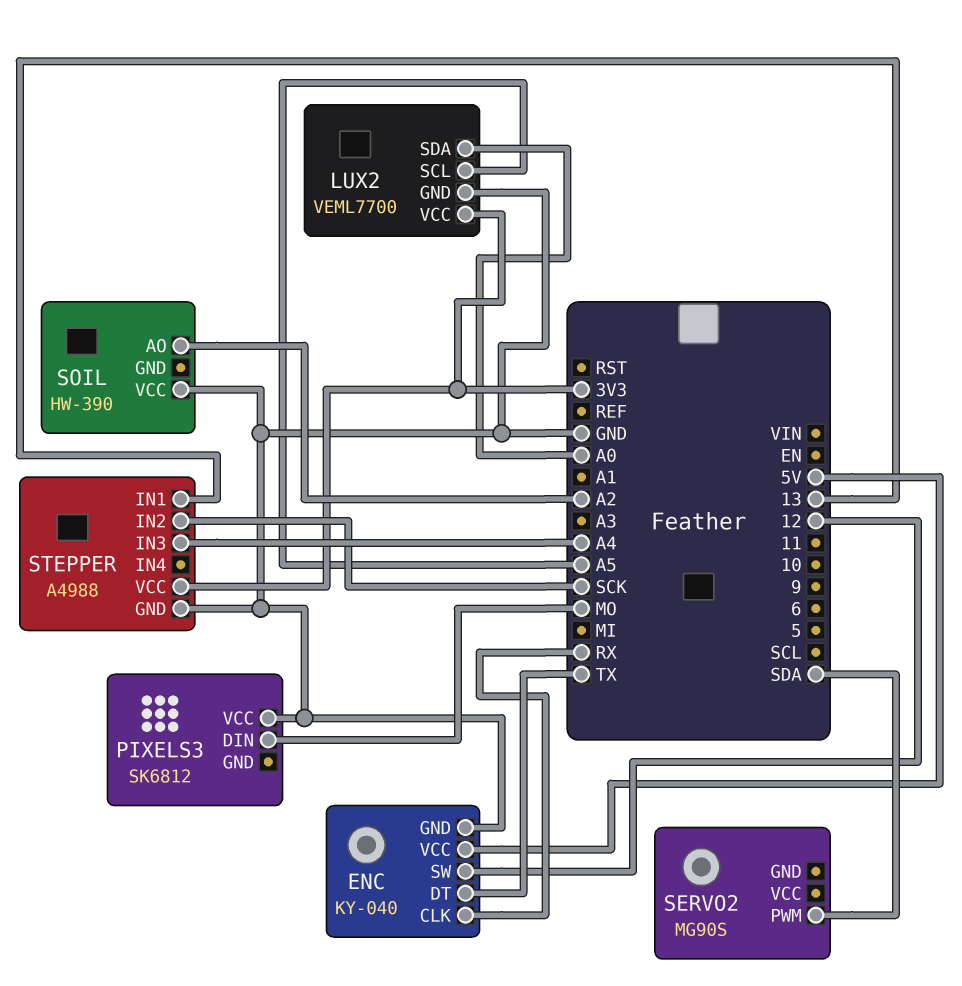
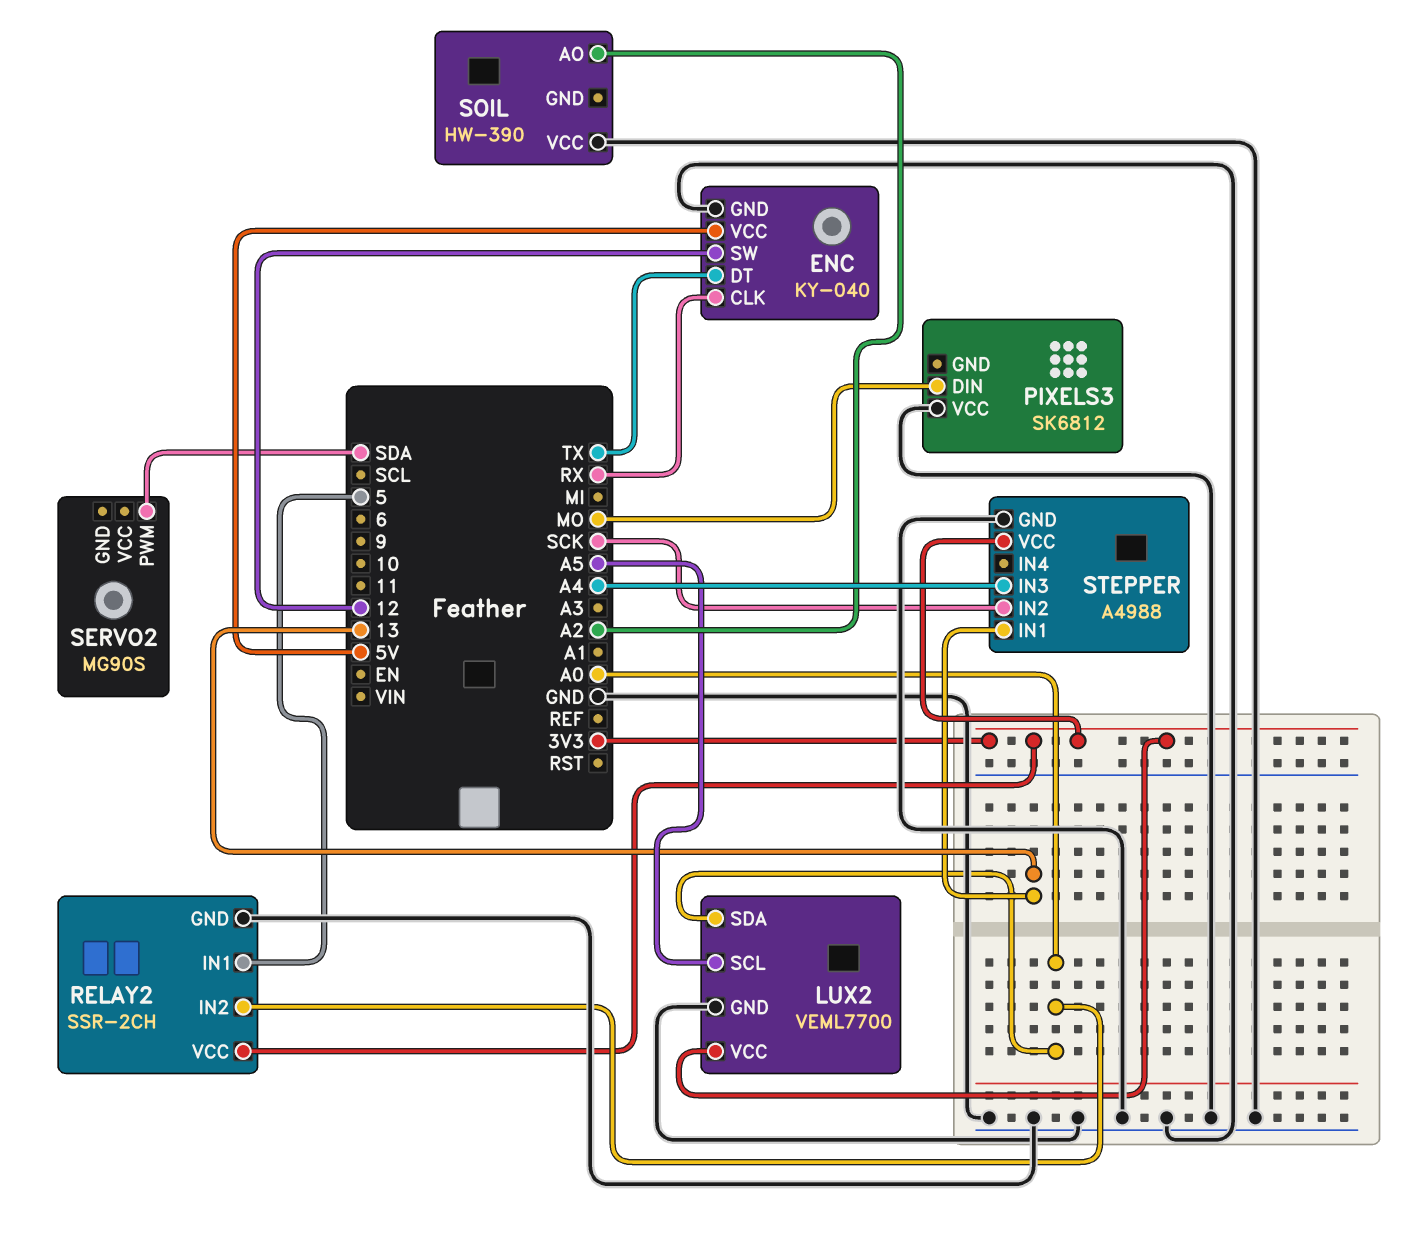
RELAY2: none -> SSR-2CH
RELAY2 pin GND: none -> GND
RELAY2 pin IN1: none -> 5
RELAY2 pin IN2: none -> A0
RELAY2 pin VCC: none -> 3V3

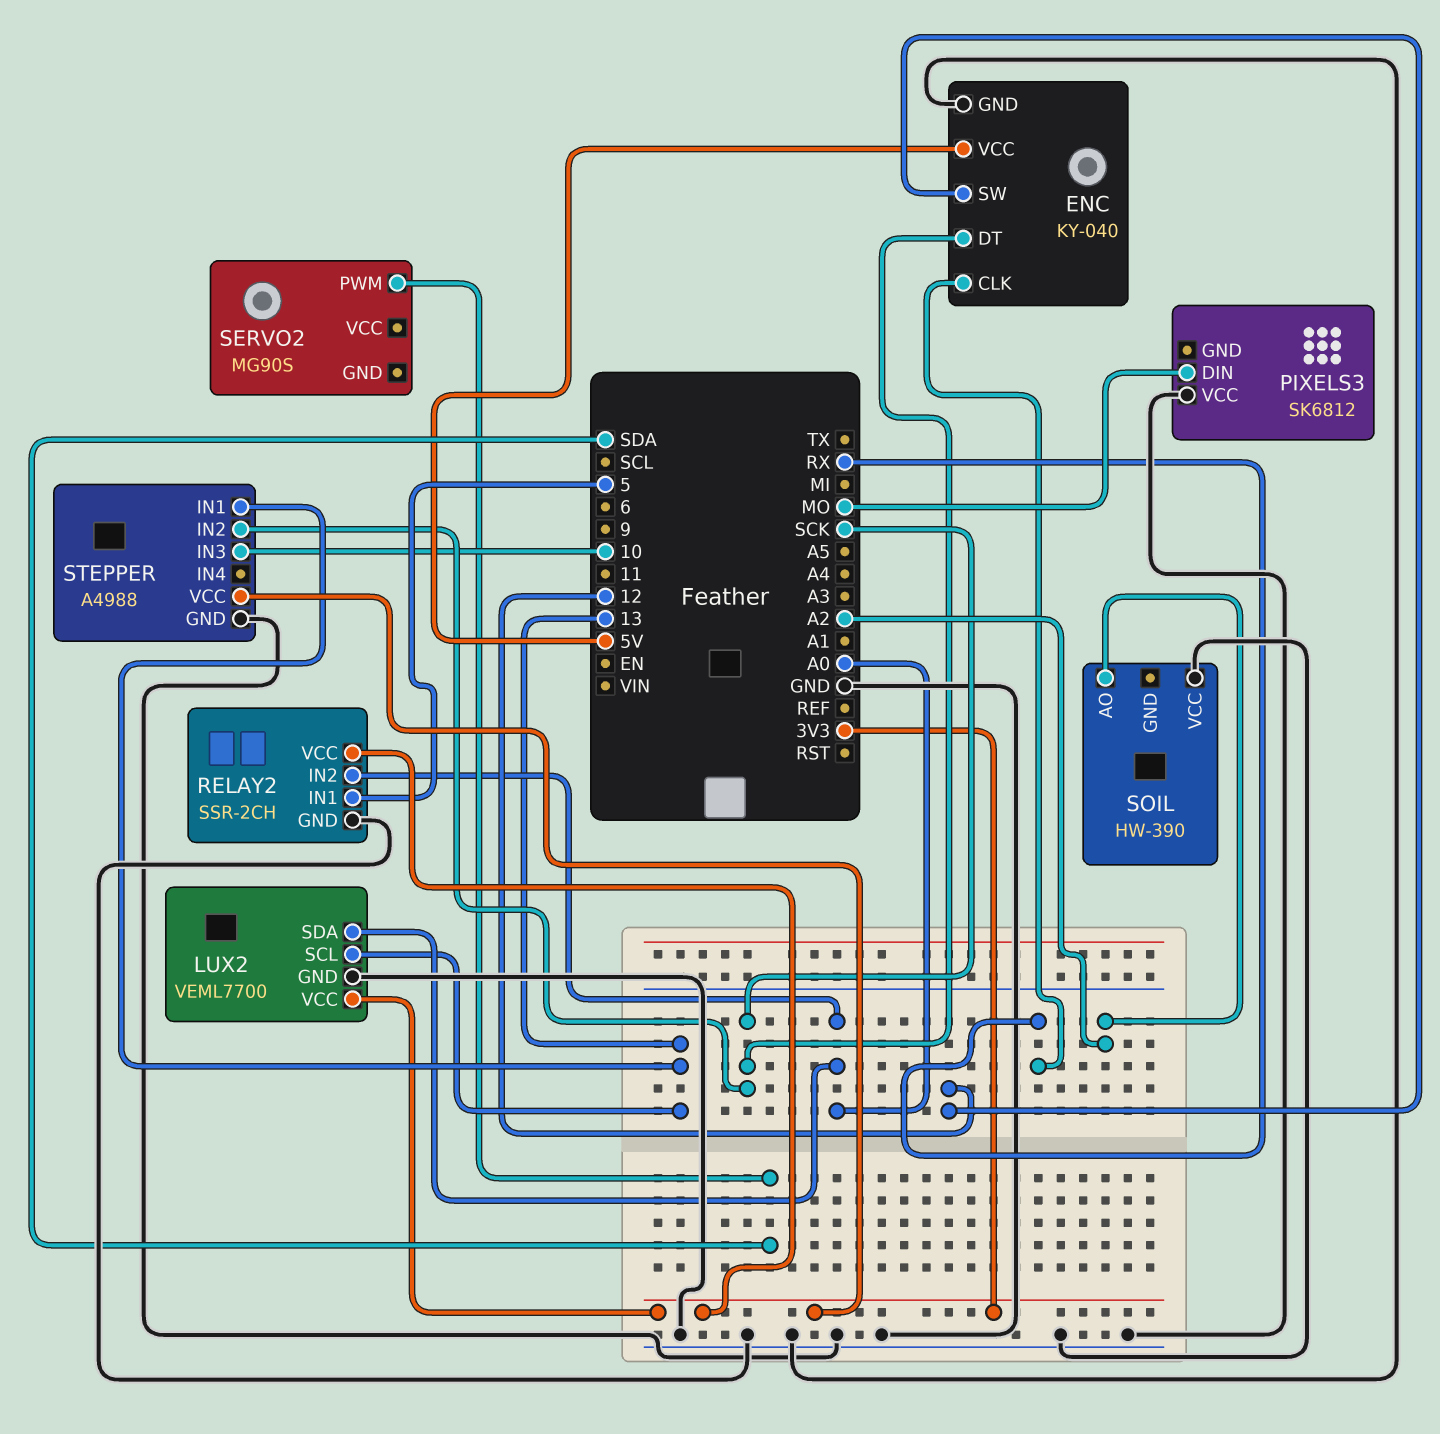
ENC pin DT: TX -> SCK
LUX2 pin SCL: A5 -> 13
STEPPER pin IN3: A4 -> 10

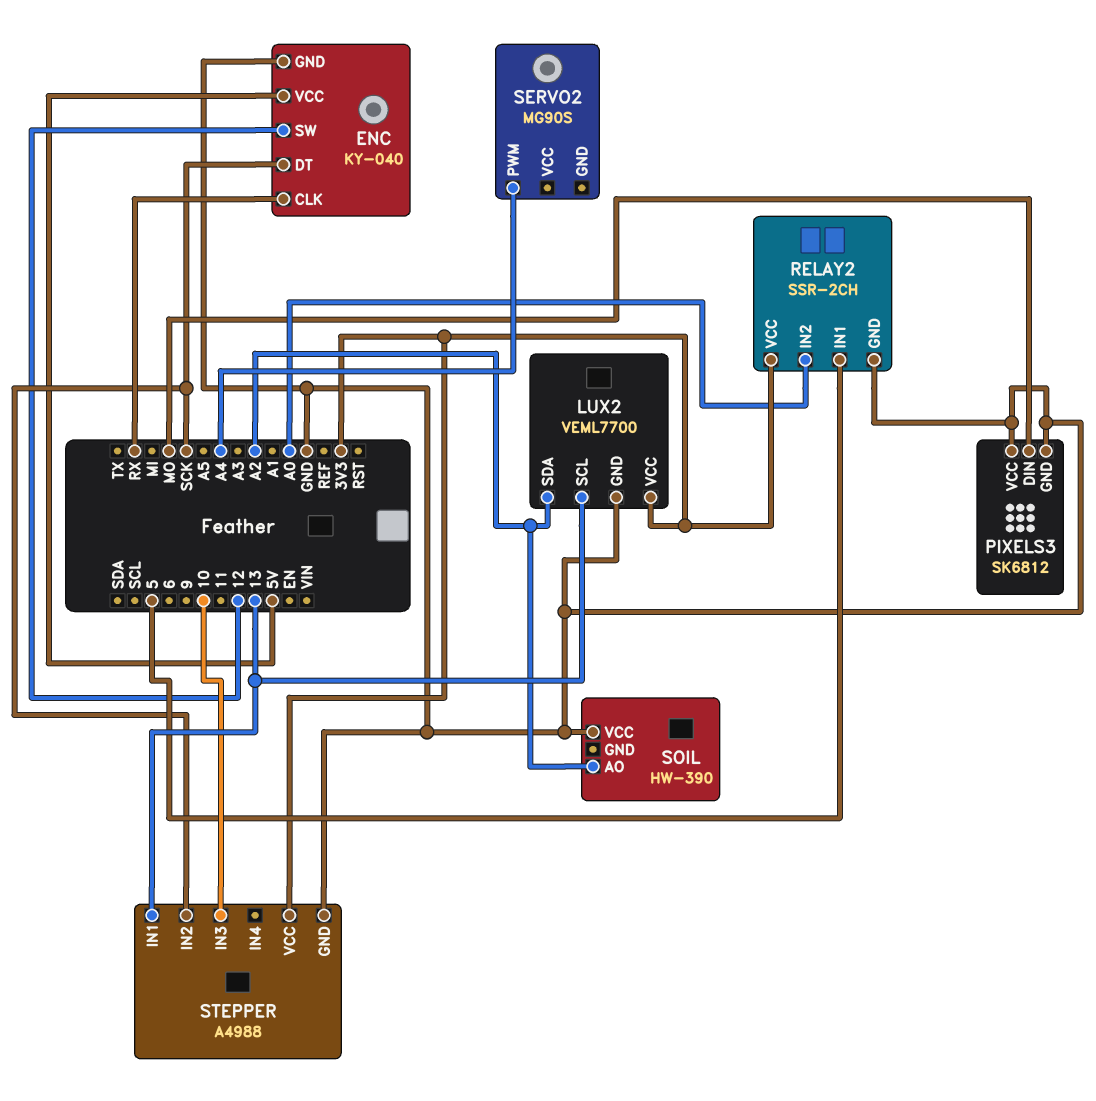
LUX2 pin SDA: A0 -> A2
PIXELS3 pin GND: none -> GND
SERVO2 pin PWM: SDA -> A4

